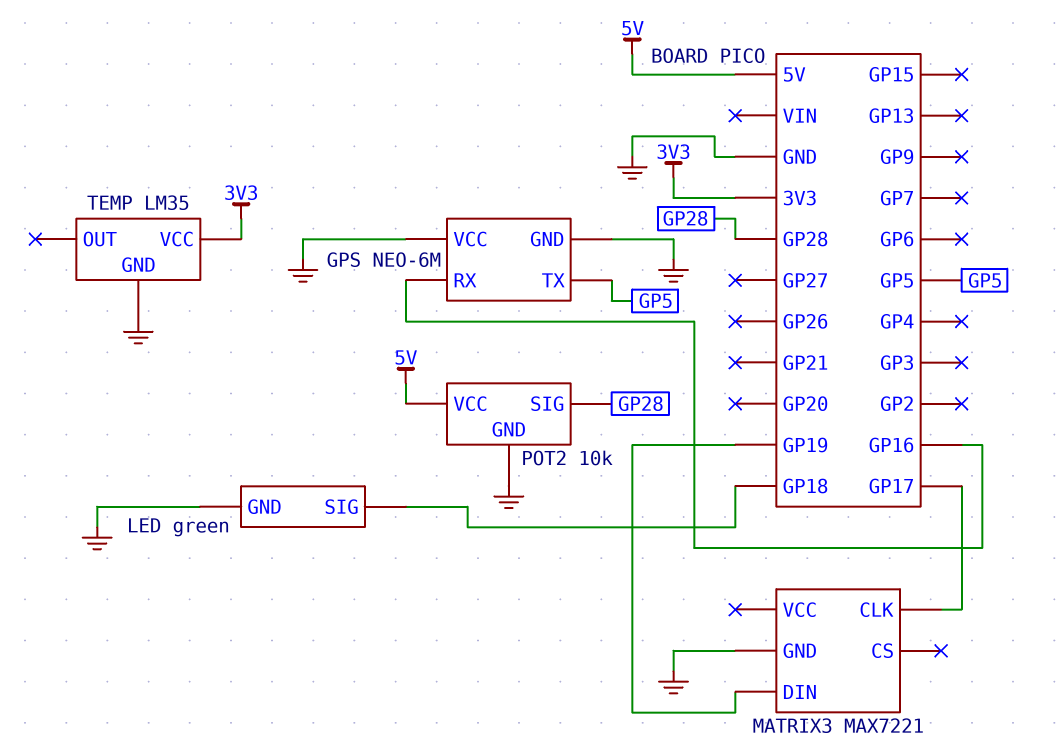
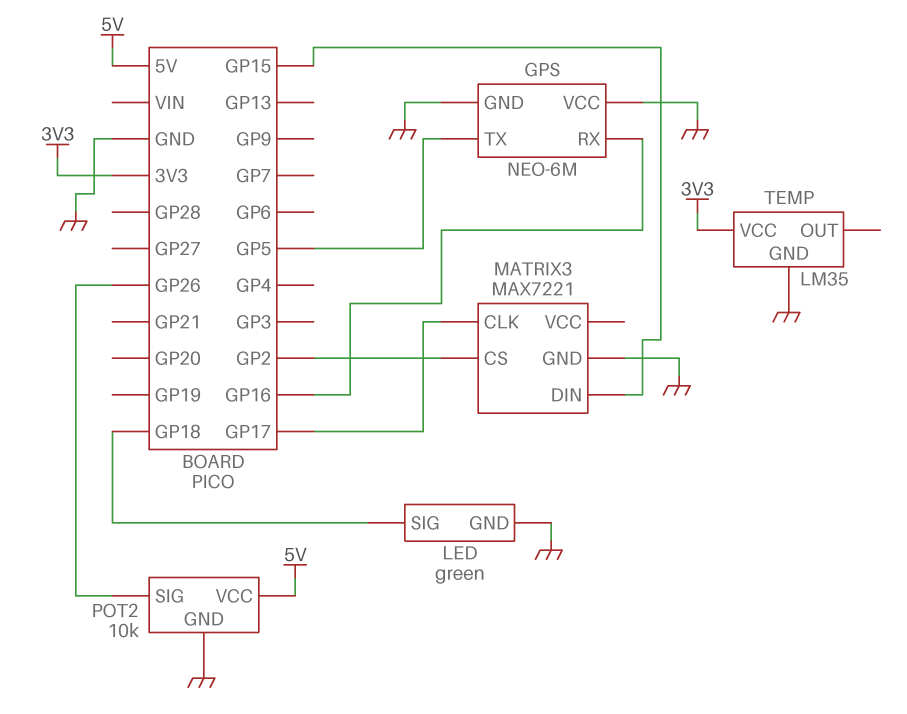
MATRIX3 pin CS: none -> GP2
MATRIX3 pin DIN: GP19 -> GP15
POT2 pin SIG: GP28 -> GP26

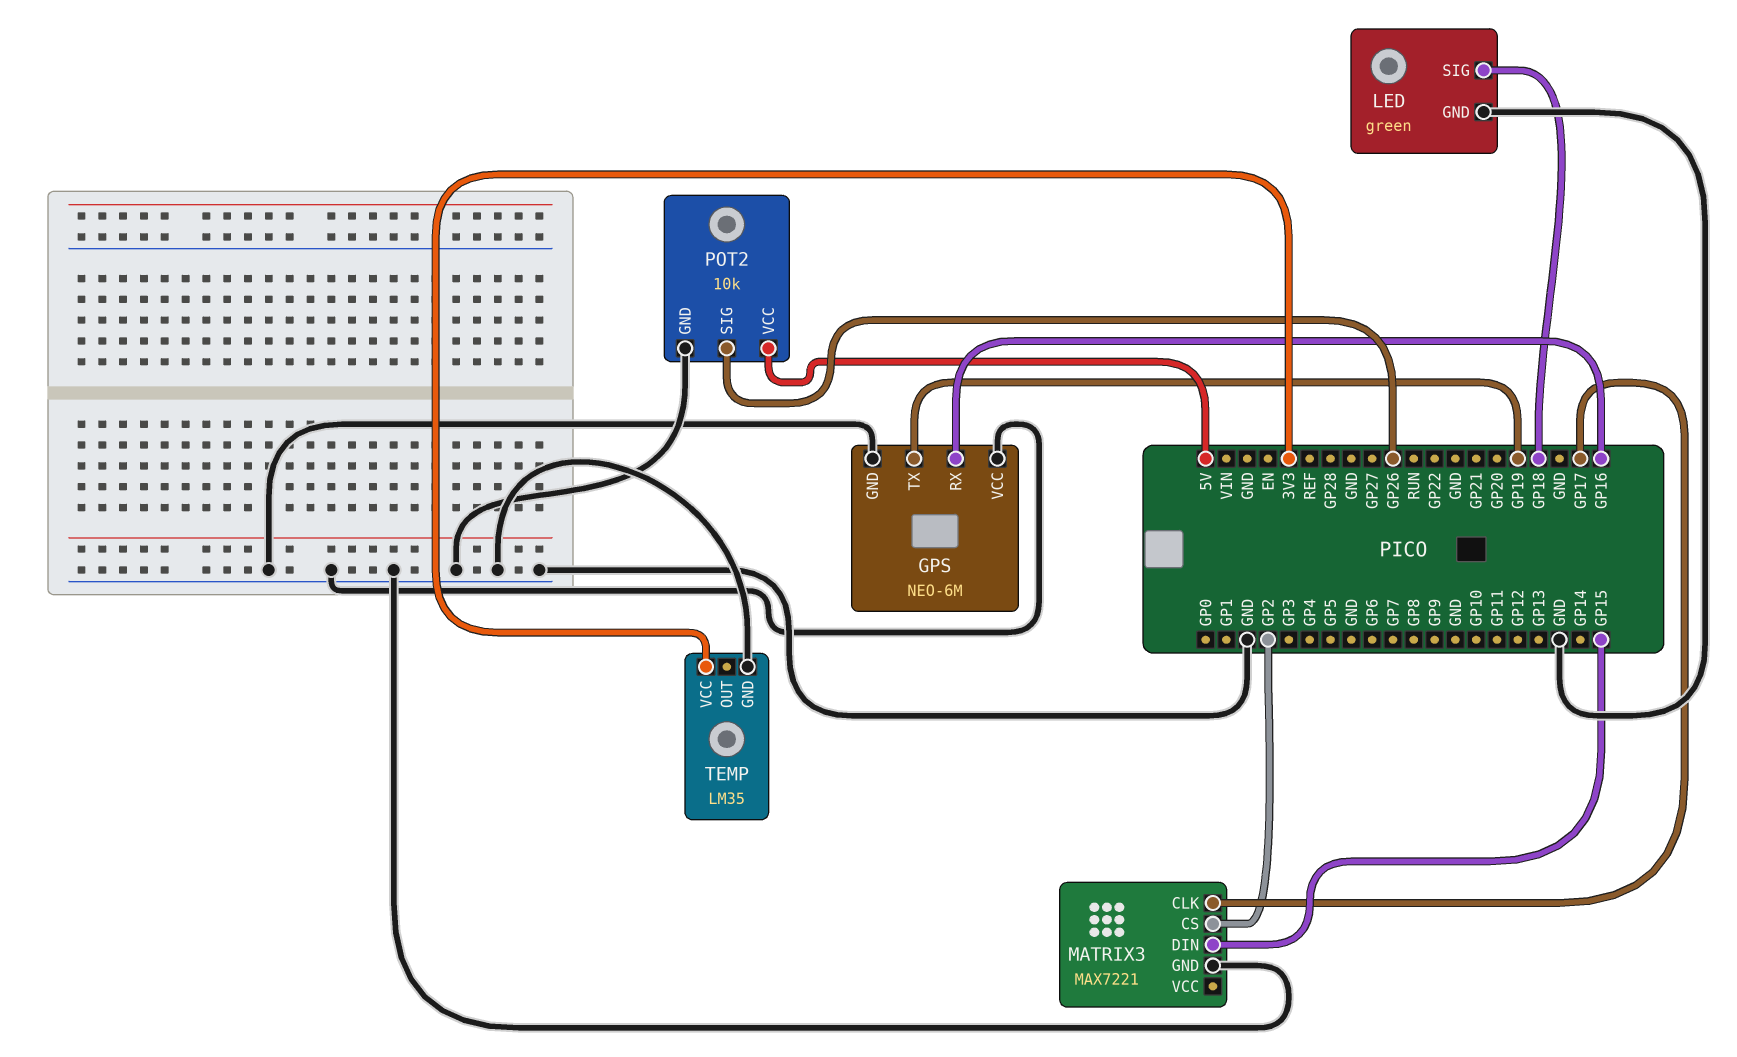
GPS pin TX: GP5 -> GP19

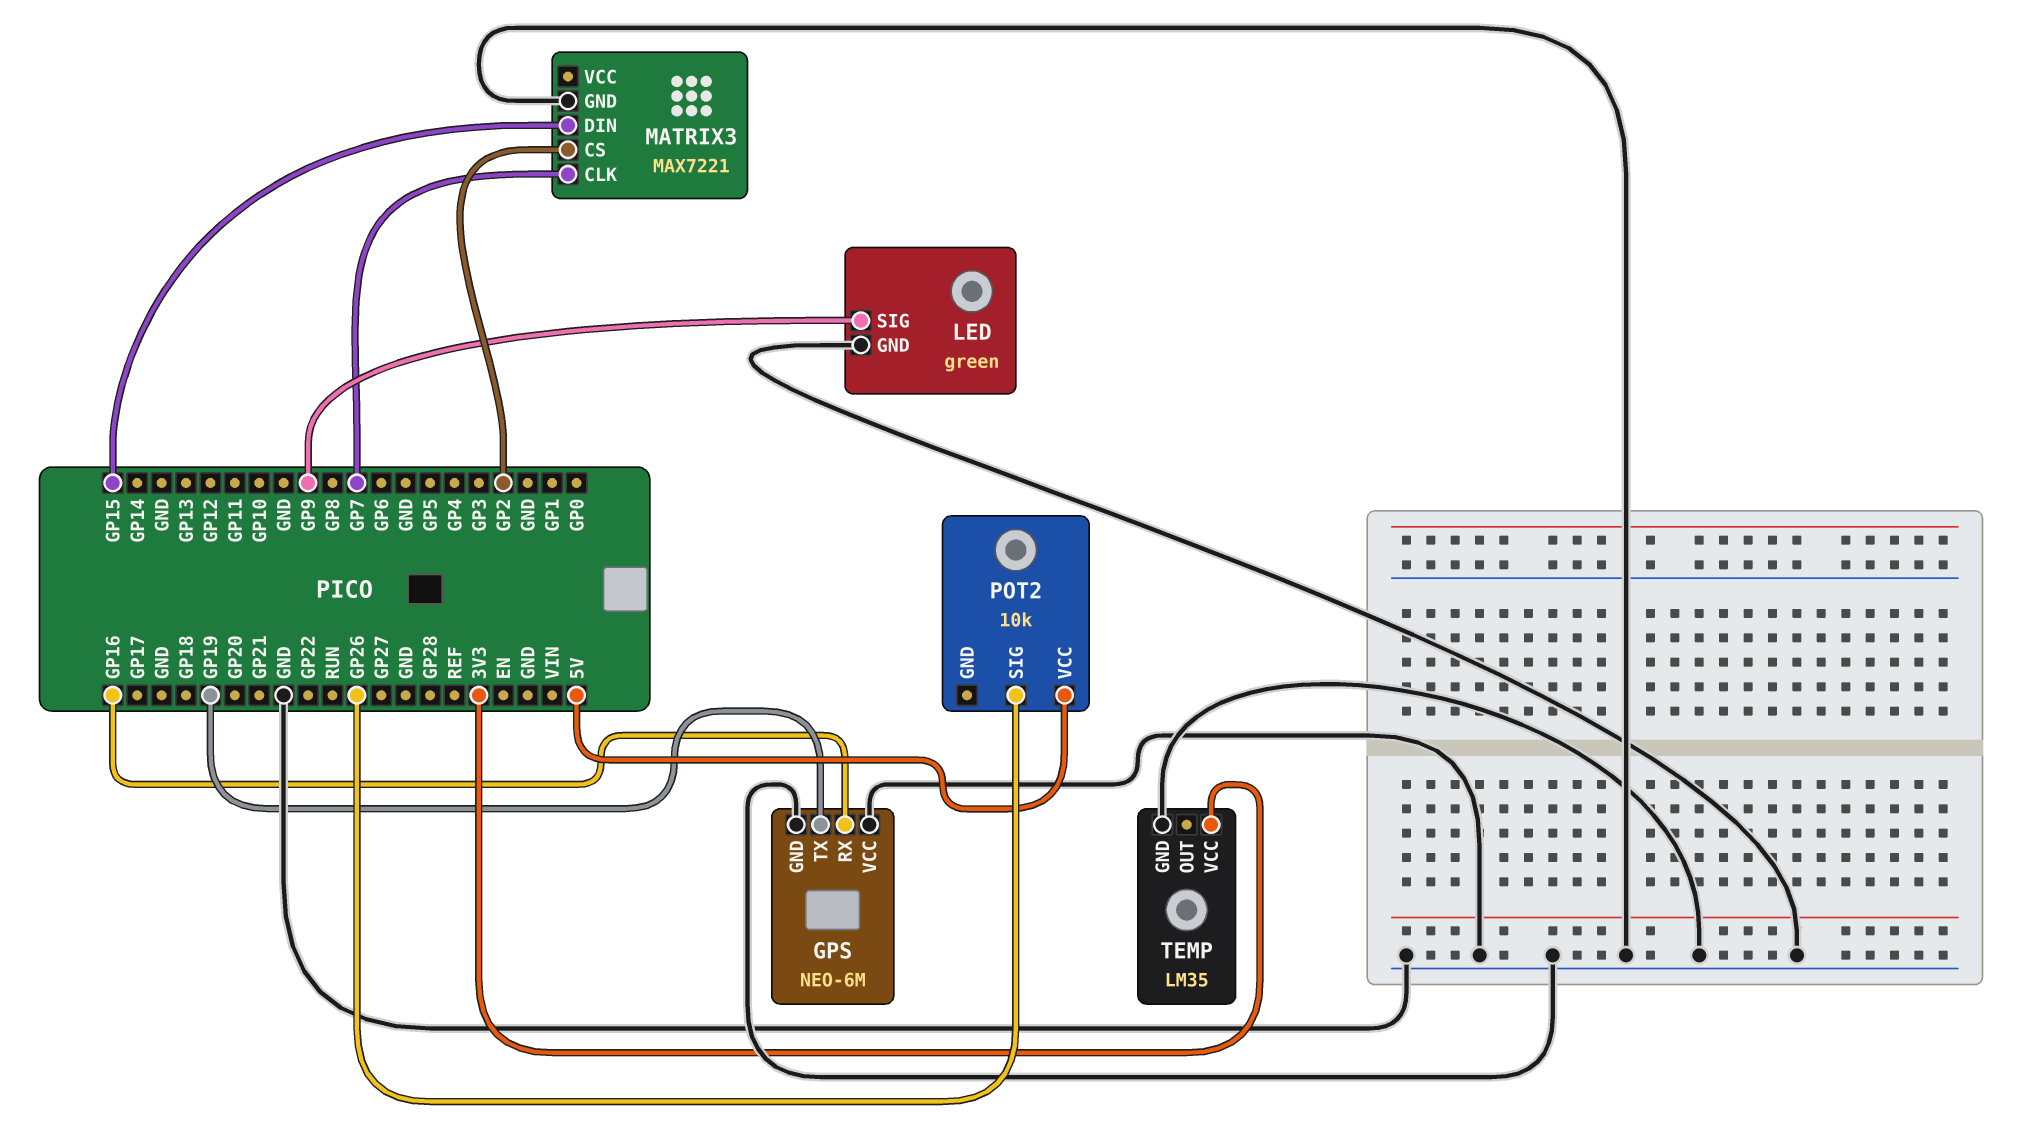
LED pin SIG: GP18 -> GP9
MATRIX3 pin CLK: GP17 -> GP7
POT2 pin GND: GND -> none

